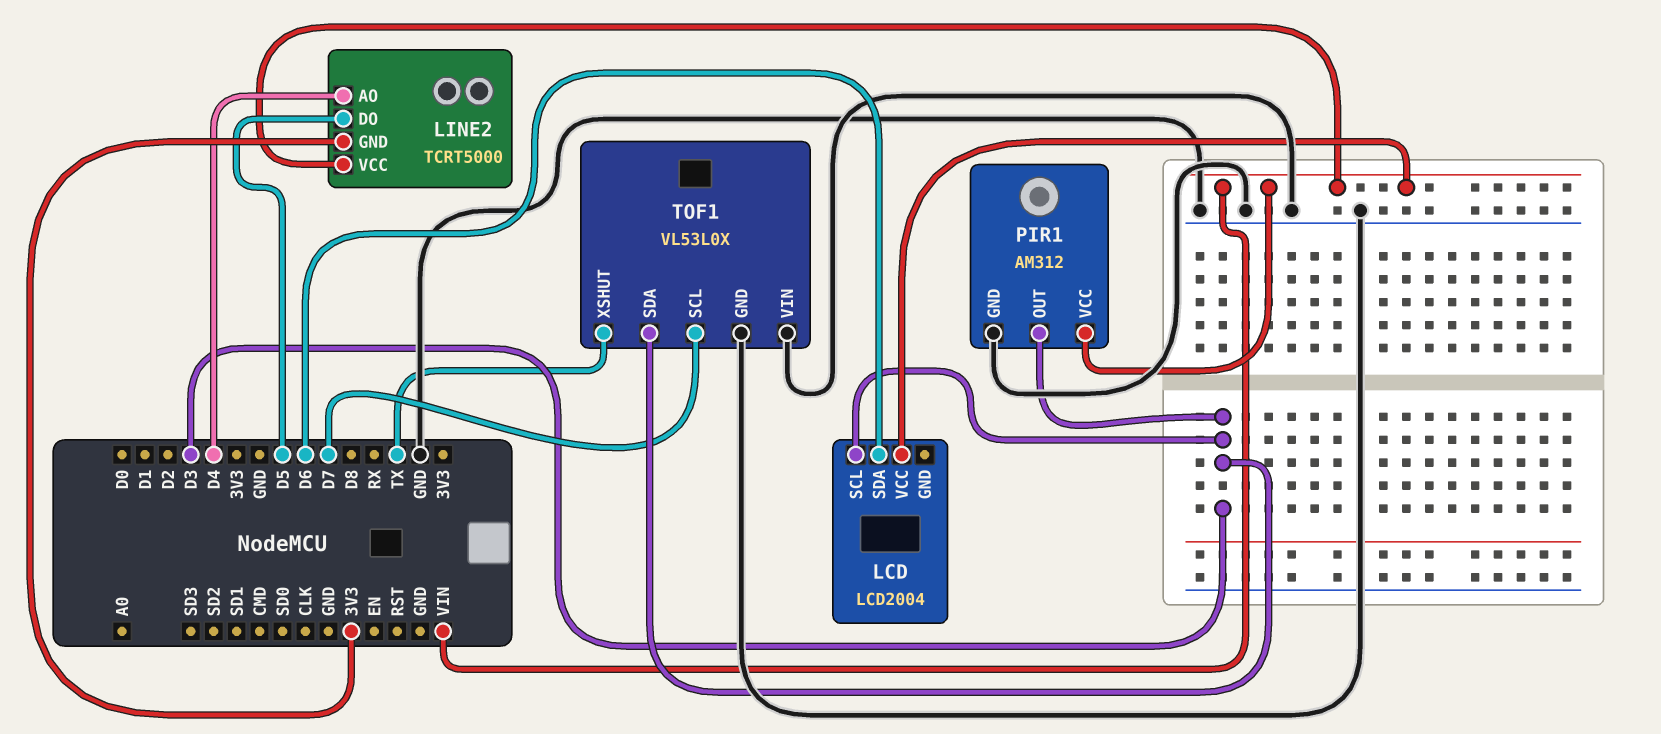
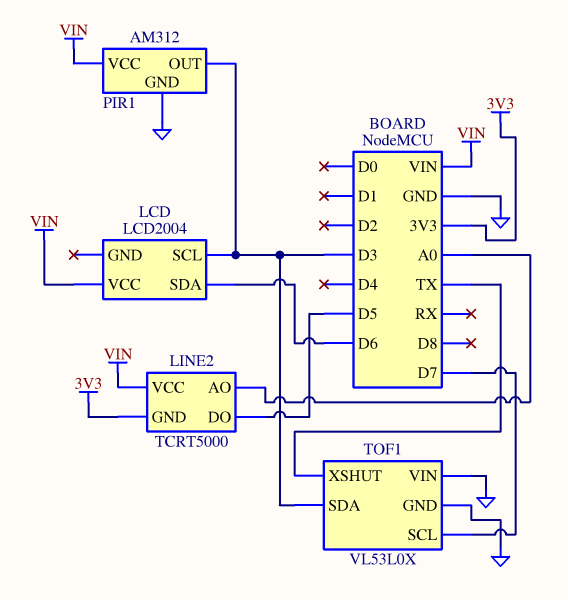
LINE2 pin AO: D4 -> A0

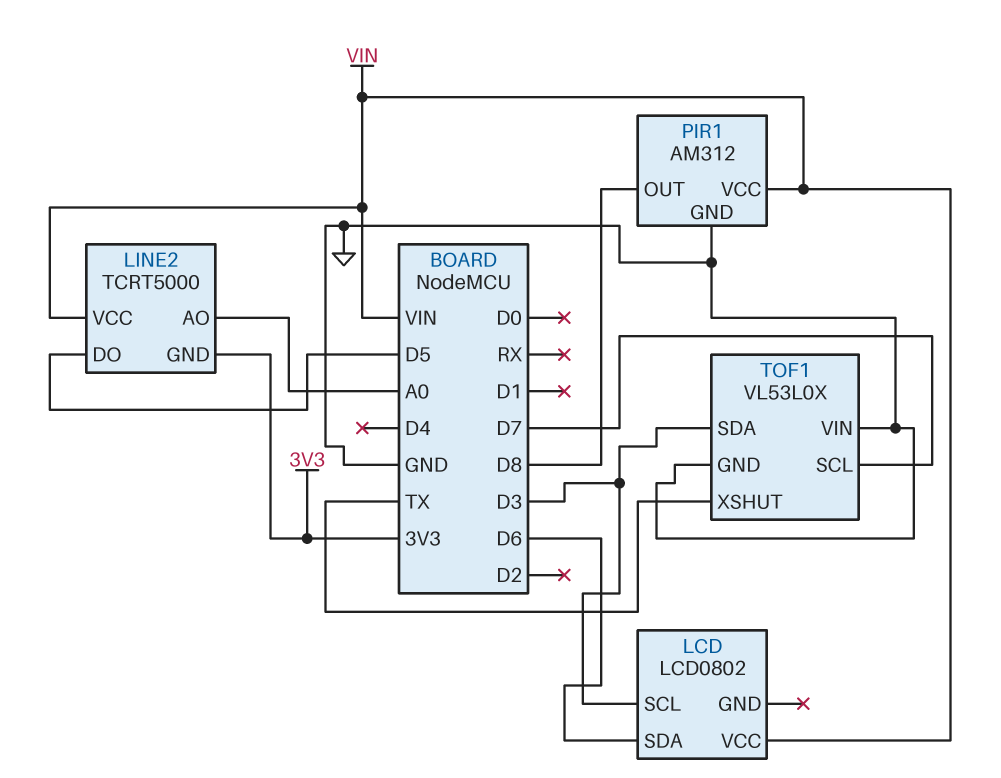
LCD: LCD2004 -> LCD0802
PIR1 pin OUT: D3 -> D8

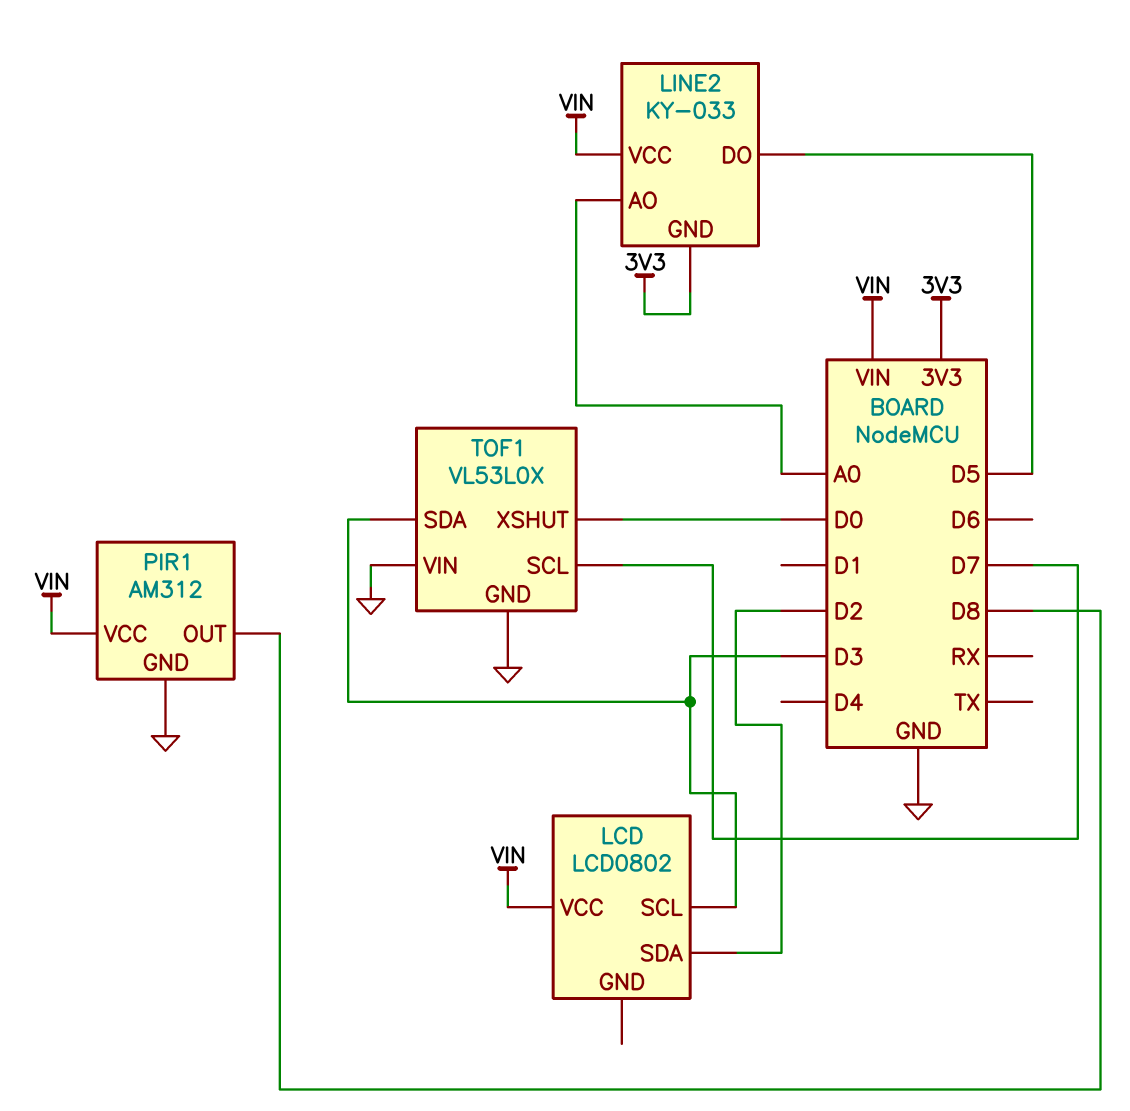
LCD pin SDA: D6 -> D2
LINE2: TCRT5000 -> KY-033
TOF1 pin XSHUT: TX -> D0

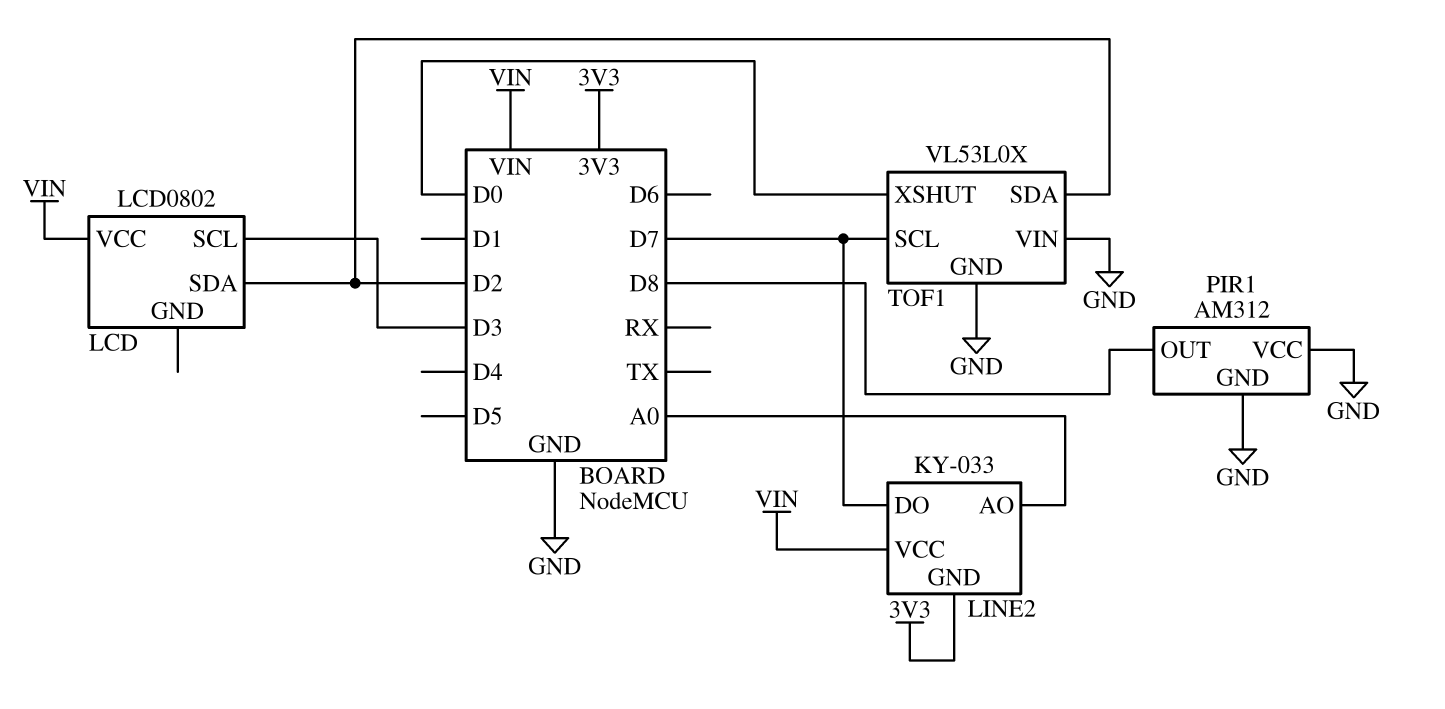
LINE2 pin DO: D5 -> D7
PIR1 pin VCC: VIN -> GND
TOF1 pin SDA: D3 -> D2

